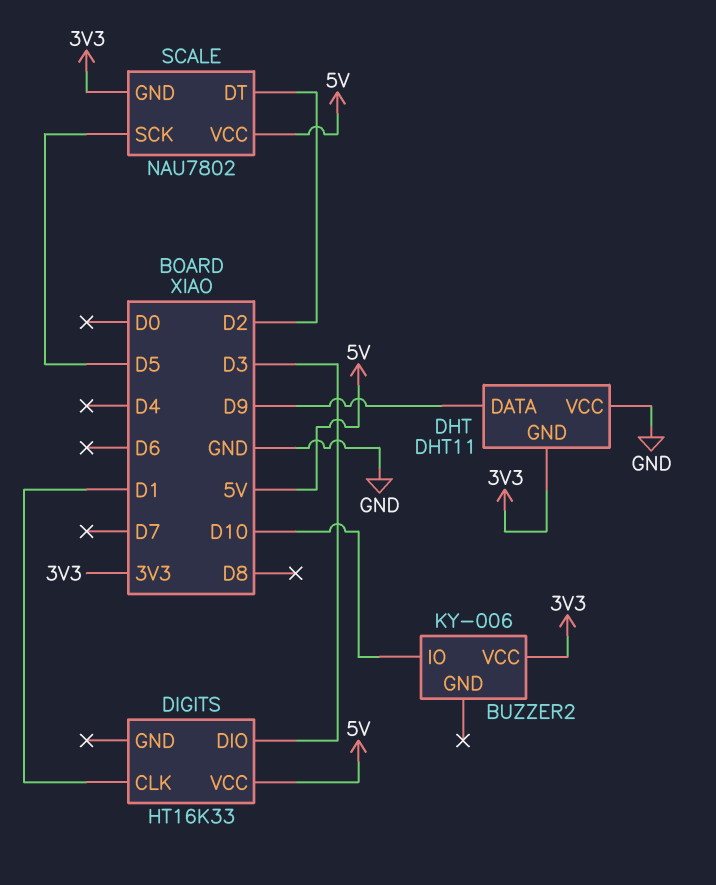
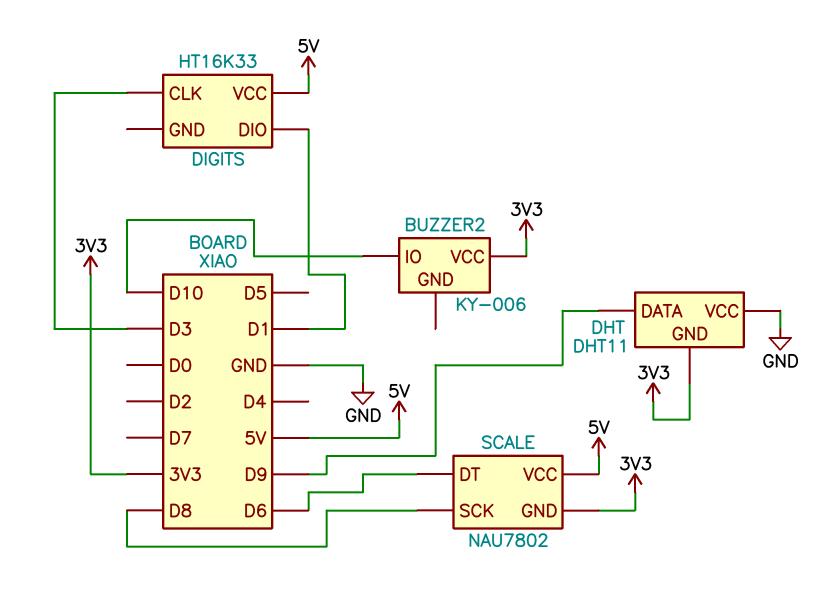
DIGITS pin CLK: D1 -> D3
DIGITS pin DIO: D3 -> D1
SCALE pin DT: D2 -> D6
SCALE pin SCK: D5 -> D8

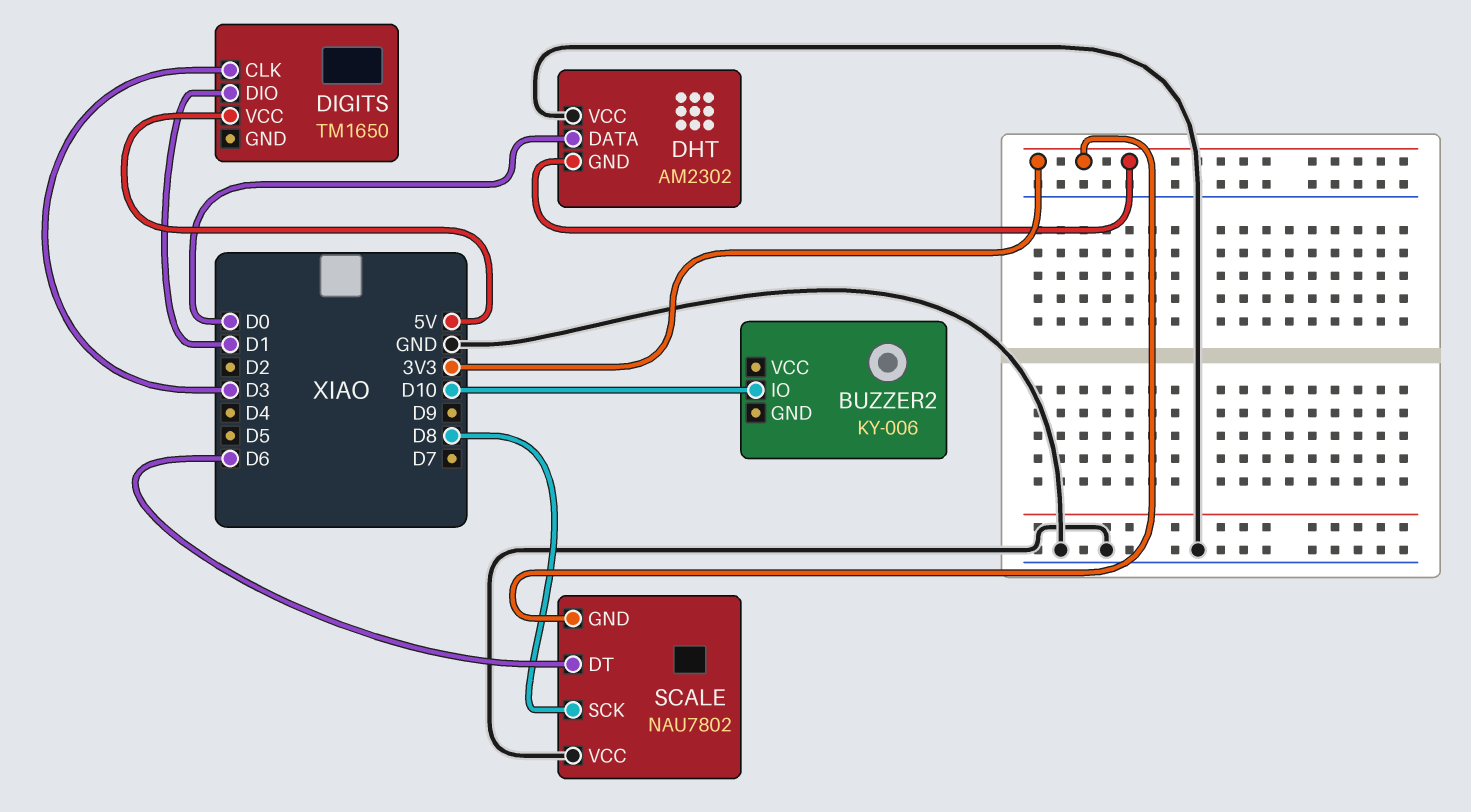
BUZZER2 pin VCC: 3V3 -> none
DHT: DHT11 -> AM2302
DHT pin DATA: D9 -> D0
DIGITS: HT16K33 -> TM1650
SCALE pin VCC: 5V -> GND

